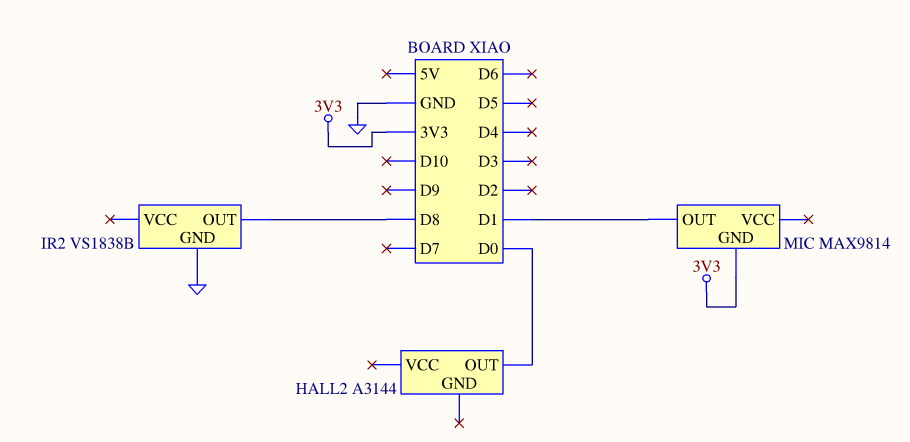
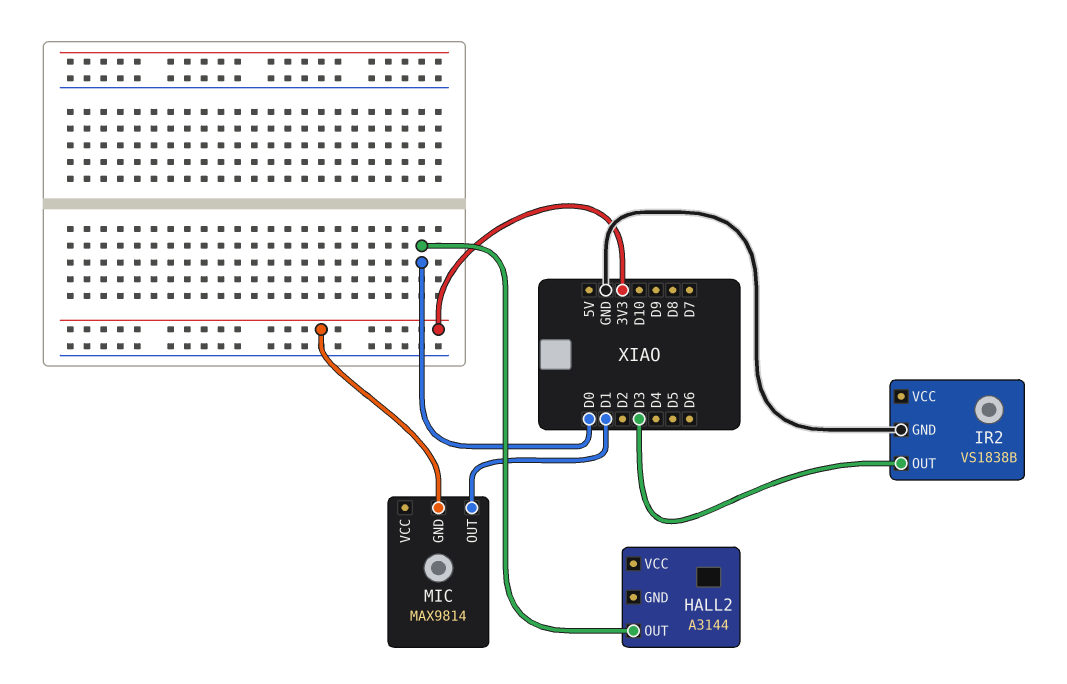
IR2 pin OUT: D8 -> D3

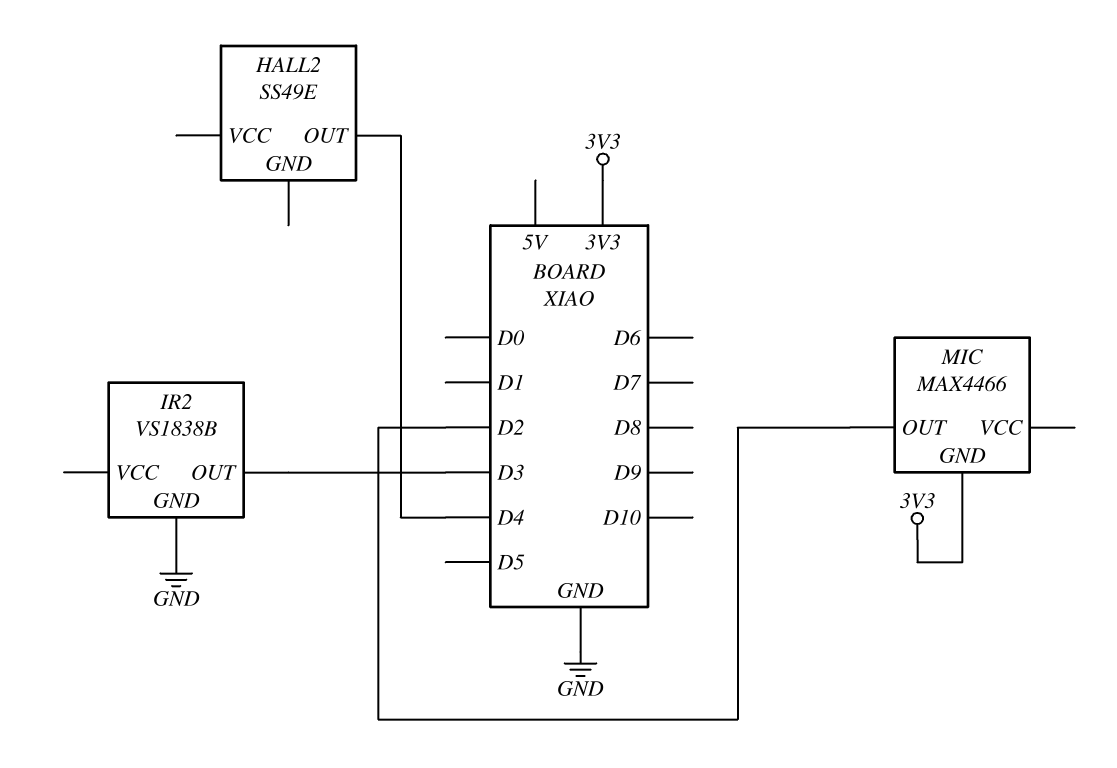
HALL2: A3144 -> SS49E
HALL2 pin OUT: D0 -> D4
MIC: MAX9814 -> MAX4466
MIC pin OUT: D1 -> D2

